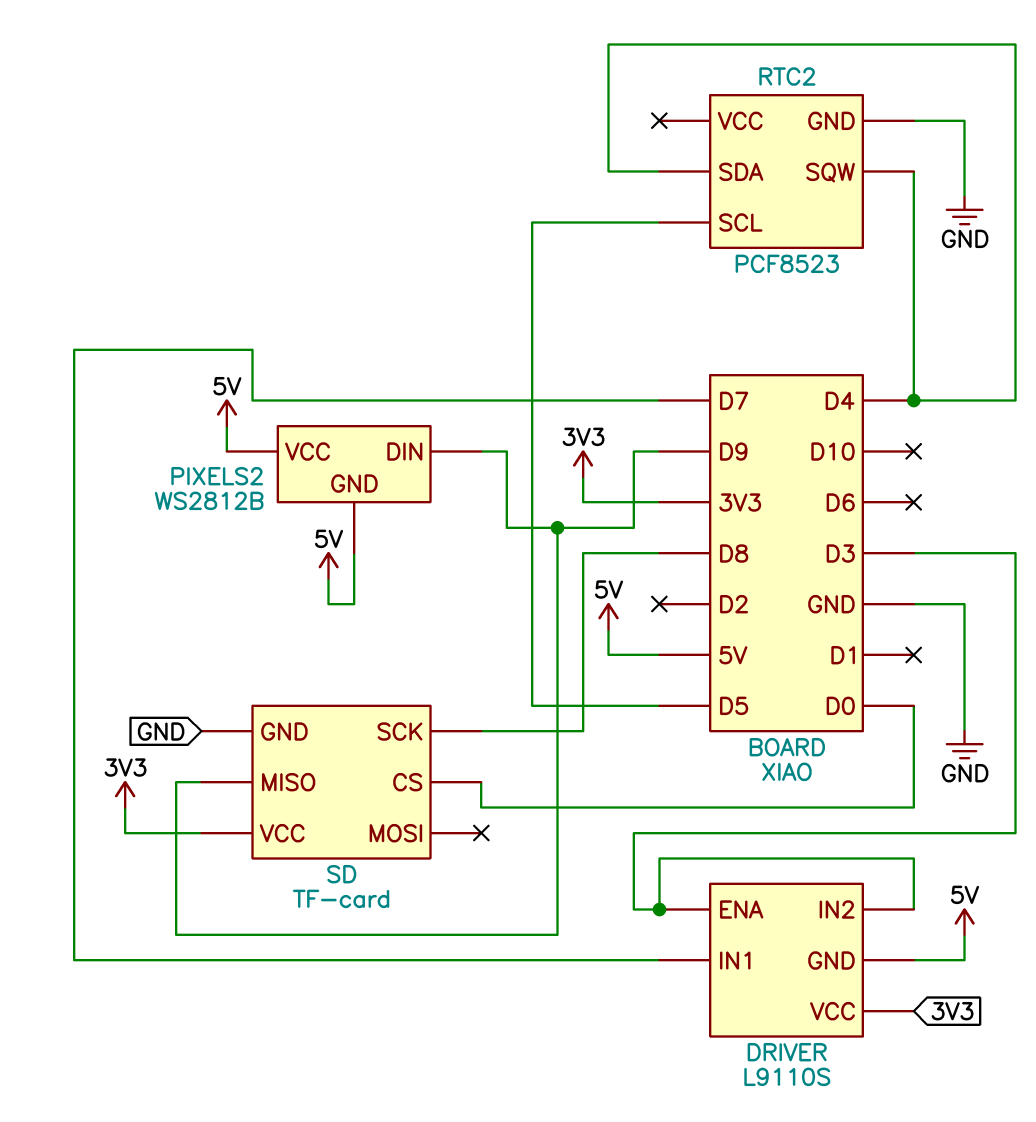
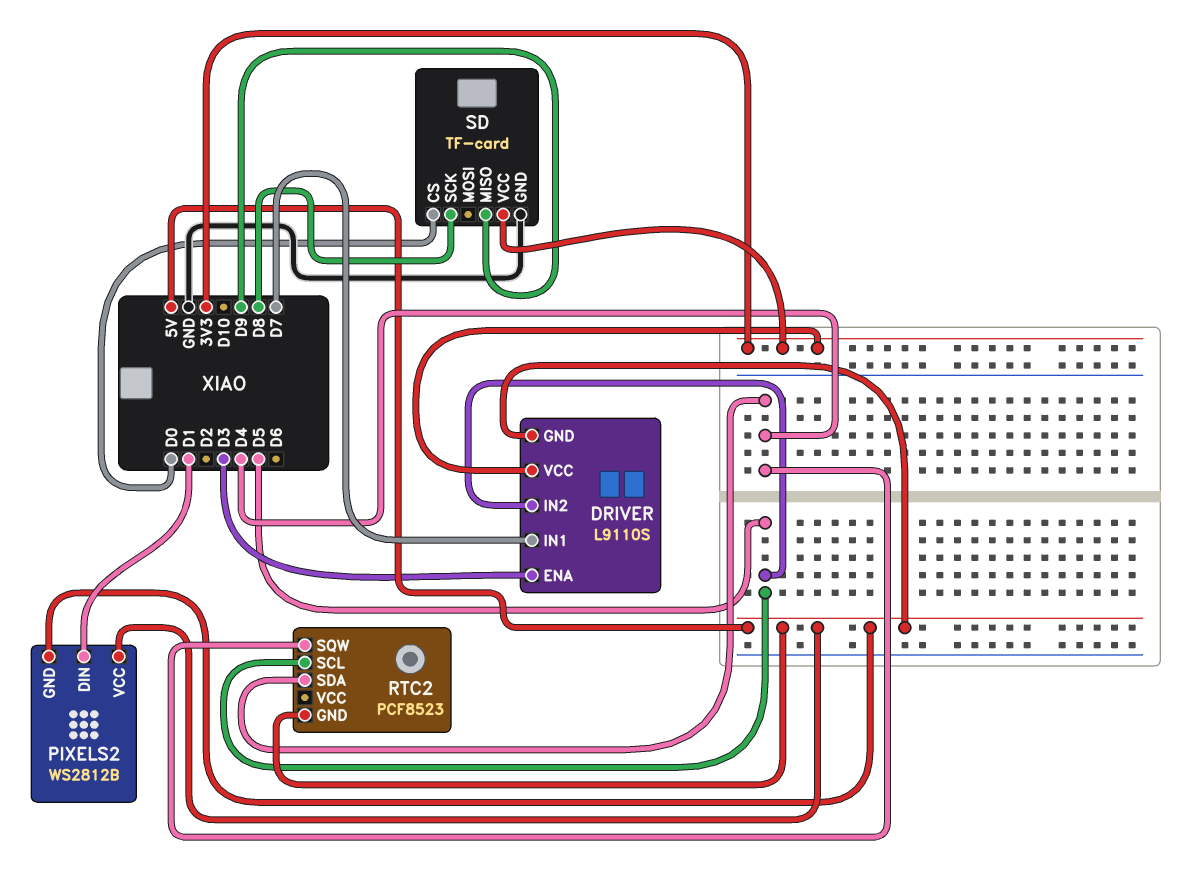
DRIVER pin IN2: D3 -> D5
PIXELS2 pin DIN: D9 -> D1
RTC2 pin GND: GND -> 5V

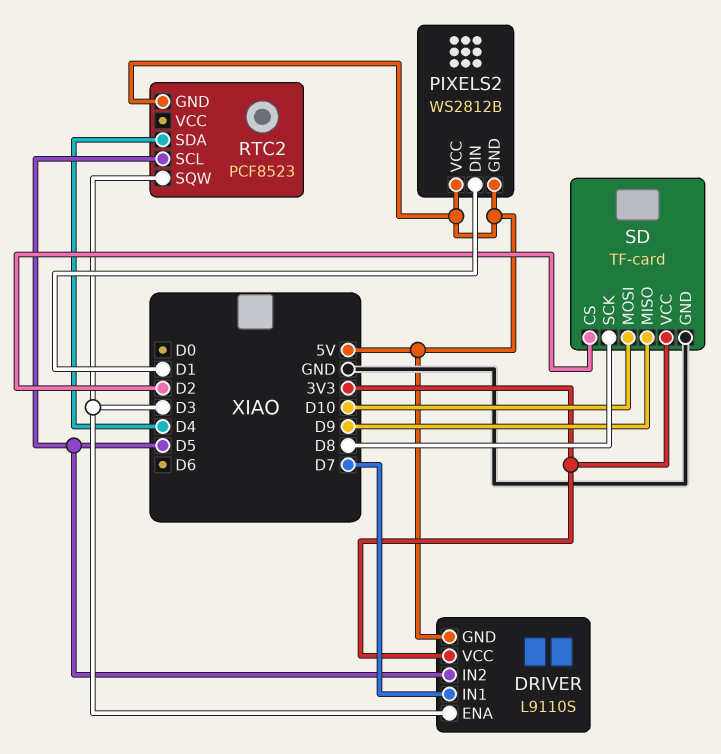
RTC2 pin SQW: D4 -> D3
SD pin CS: D0 -> D2
SD pin MOSI: none -> D10

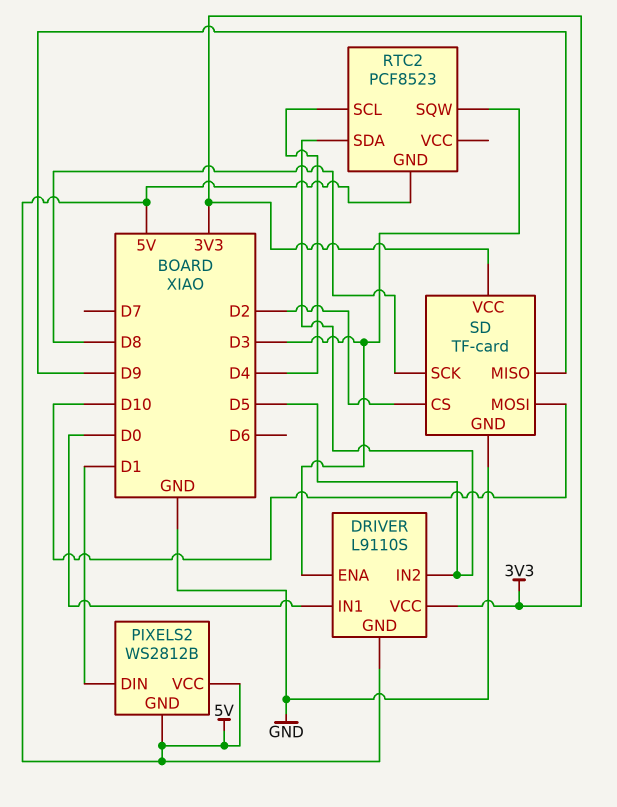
DRIVER pin IN1: D7 -> D0
RTC2 pin SCL: D5 -> D4
RTC2 pin SDA: D4 -> D5

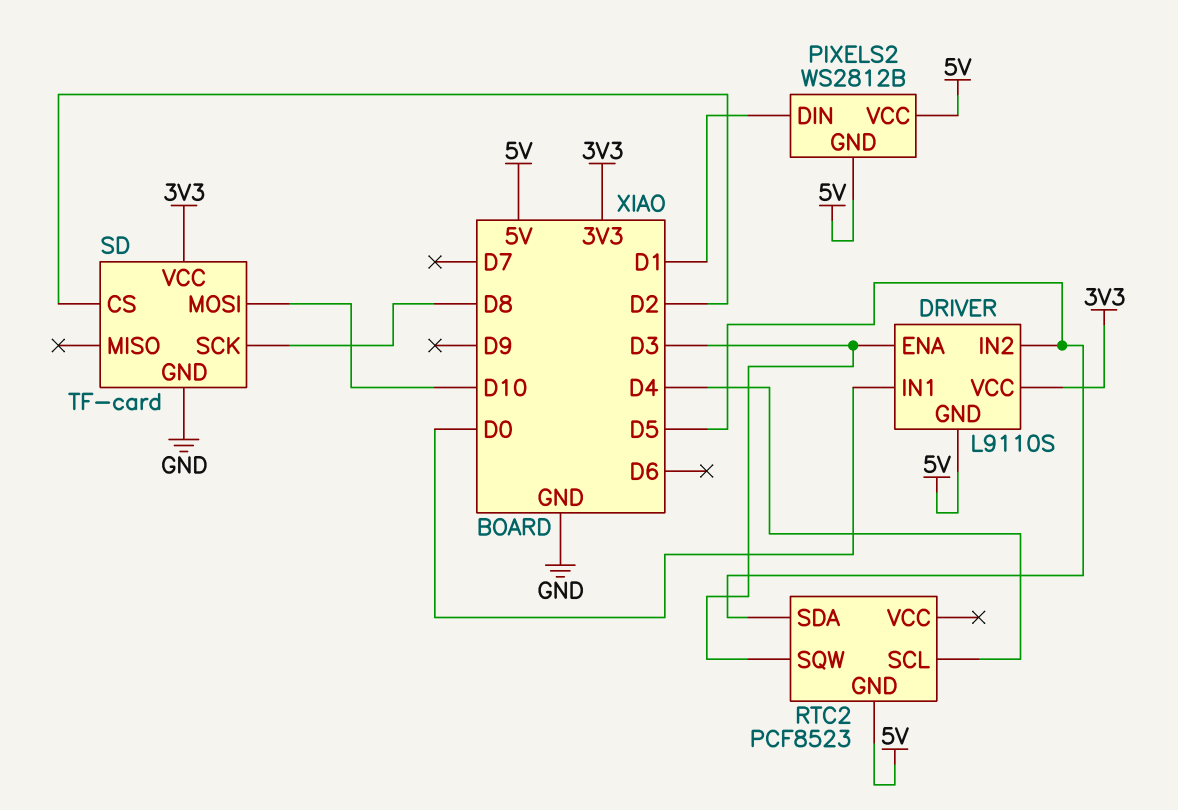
SD pin MISO: D9 -> none

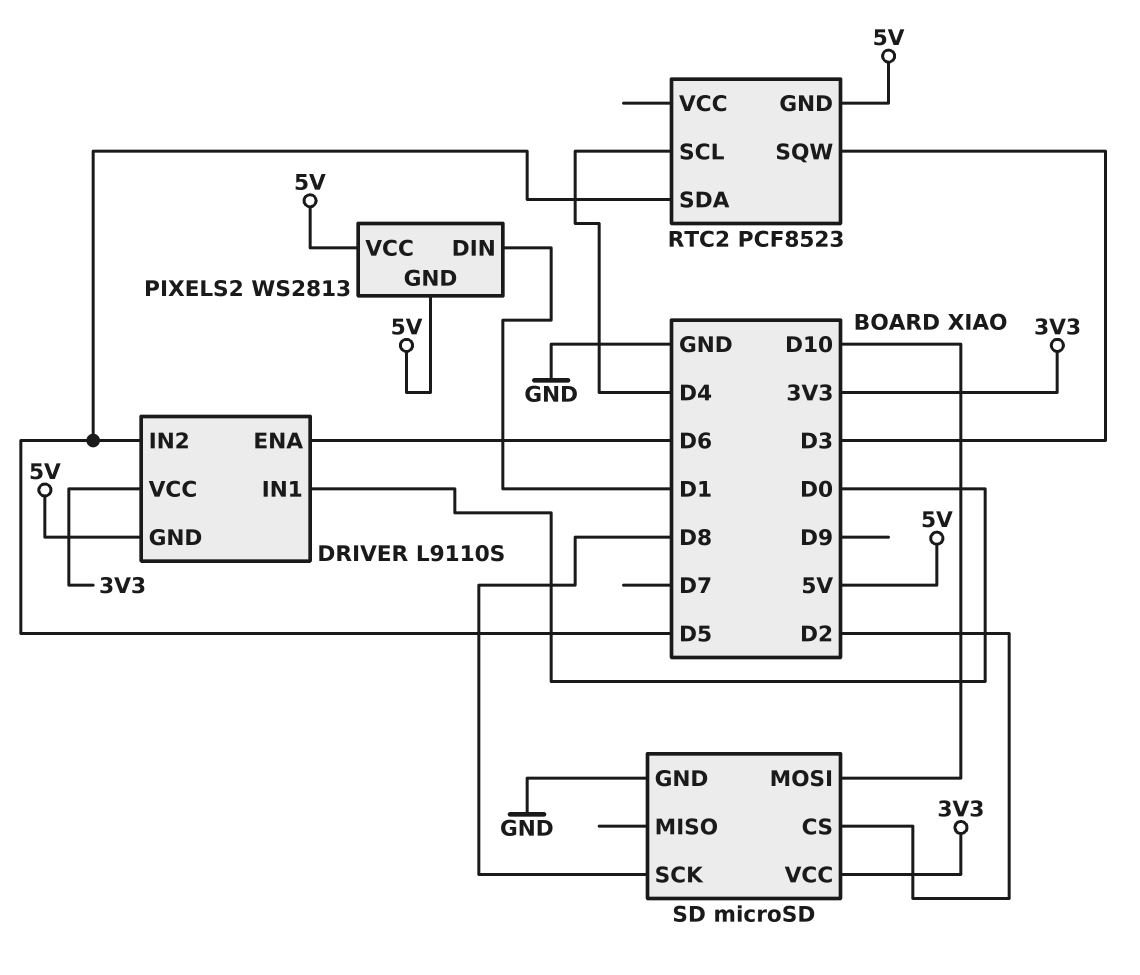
DRIVER pin ENA: D3 -> D6
PIXELS2: WS2812B -> WS2813
SD: TF-card -> microSD

